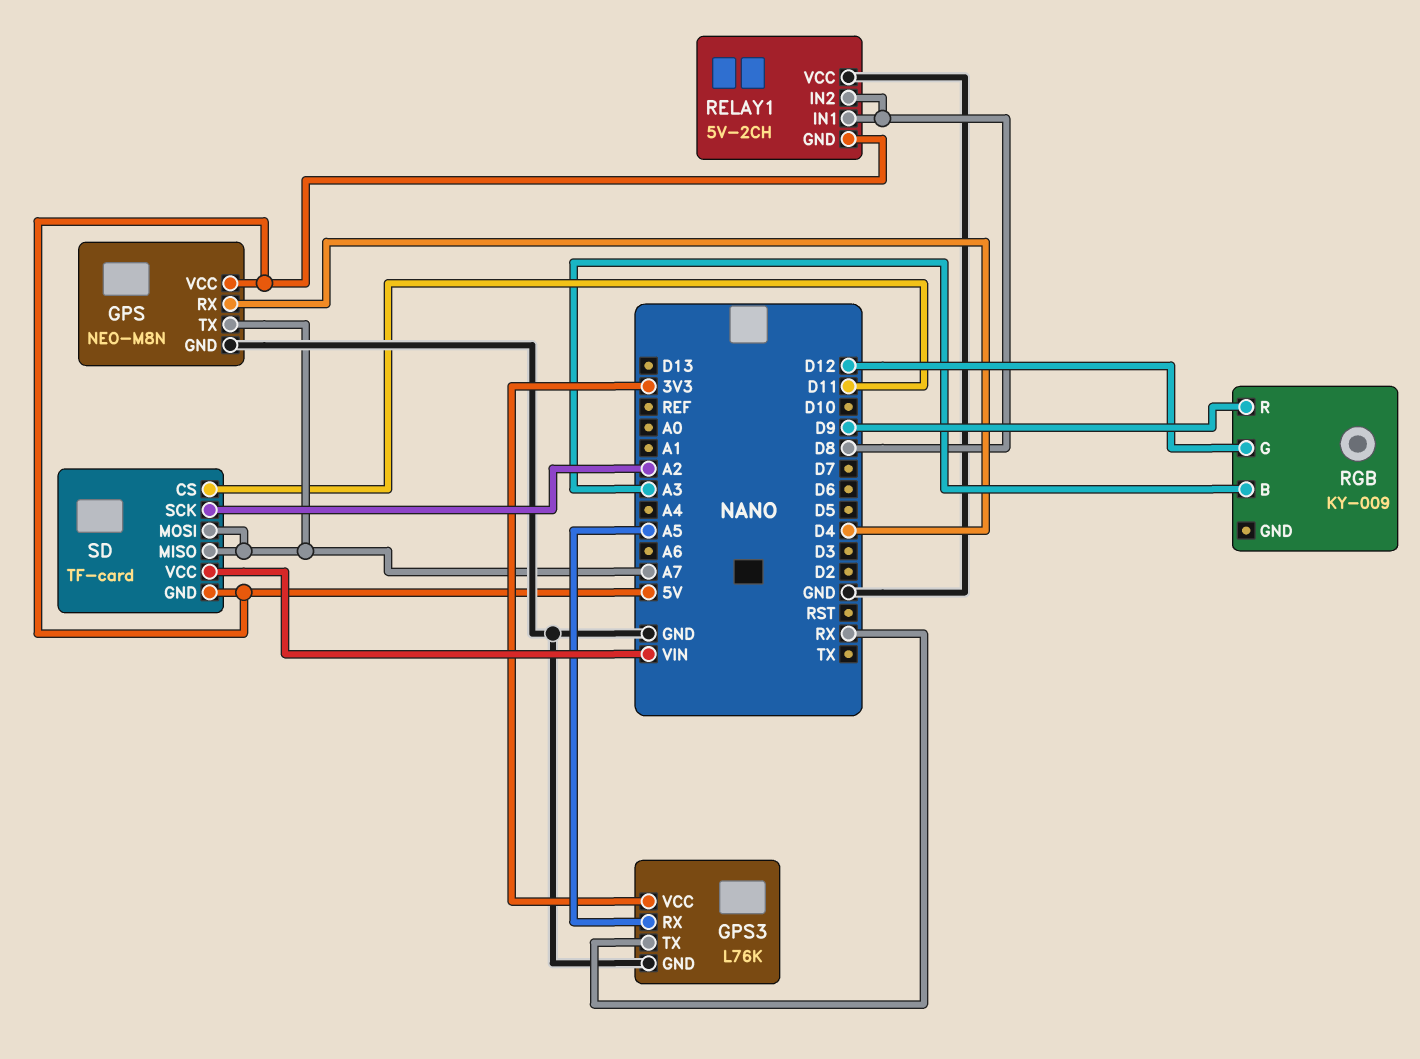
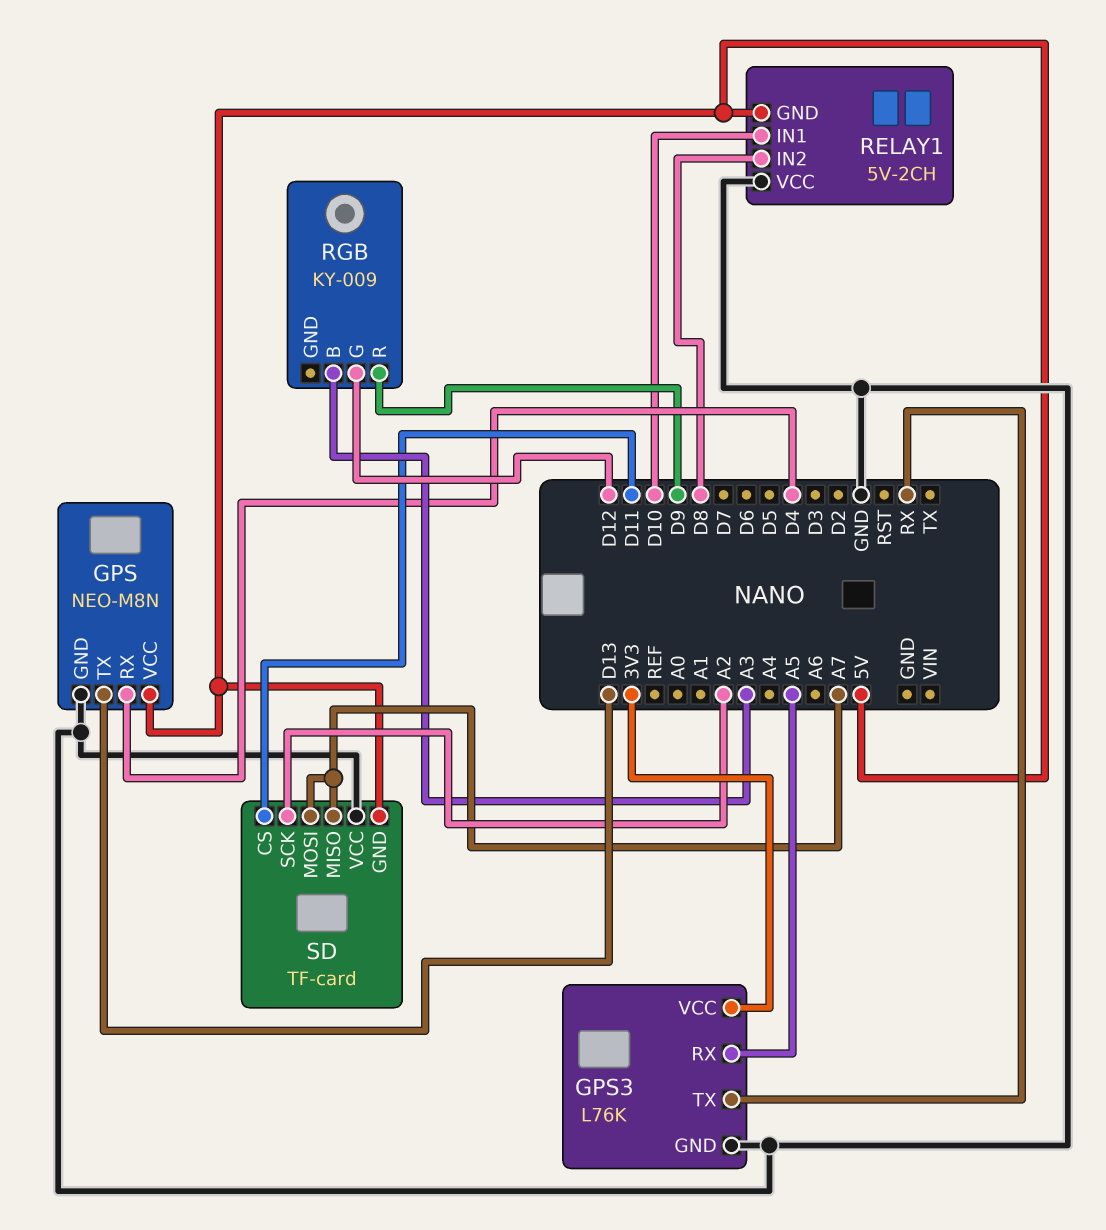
GPS pin TX: A7 -> D13
RELAY1 pin IN1: D8 -> D10
SD pin VCC: VIN -> GND

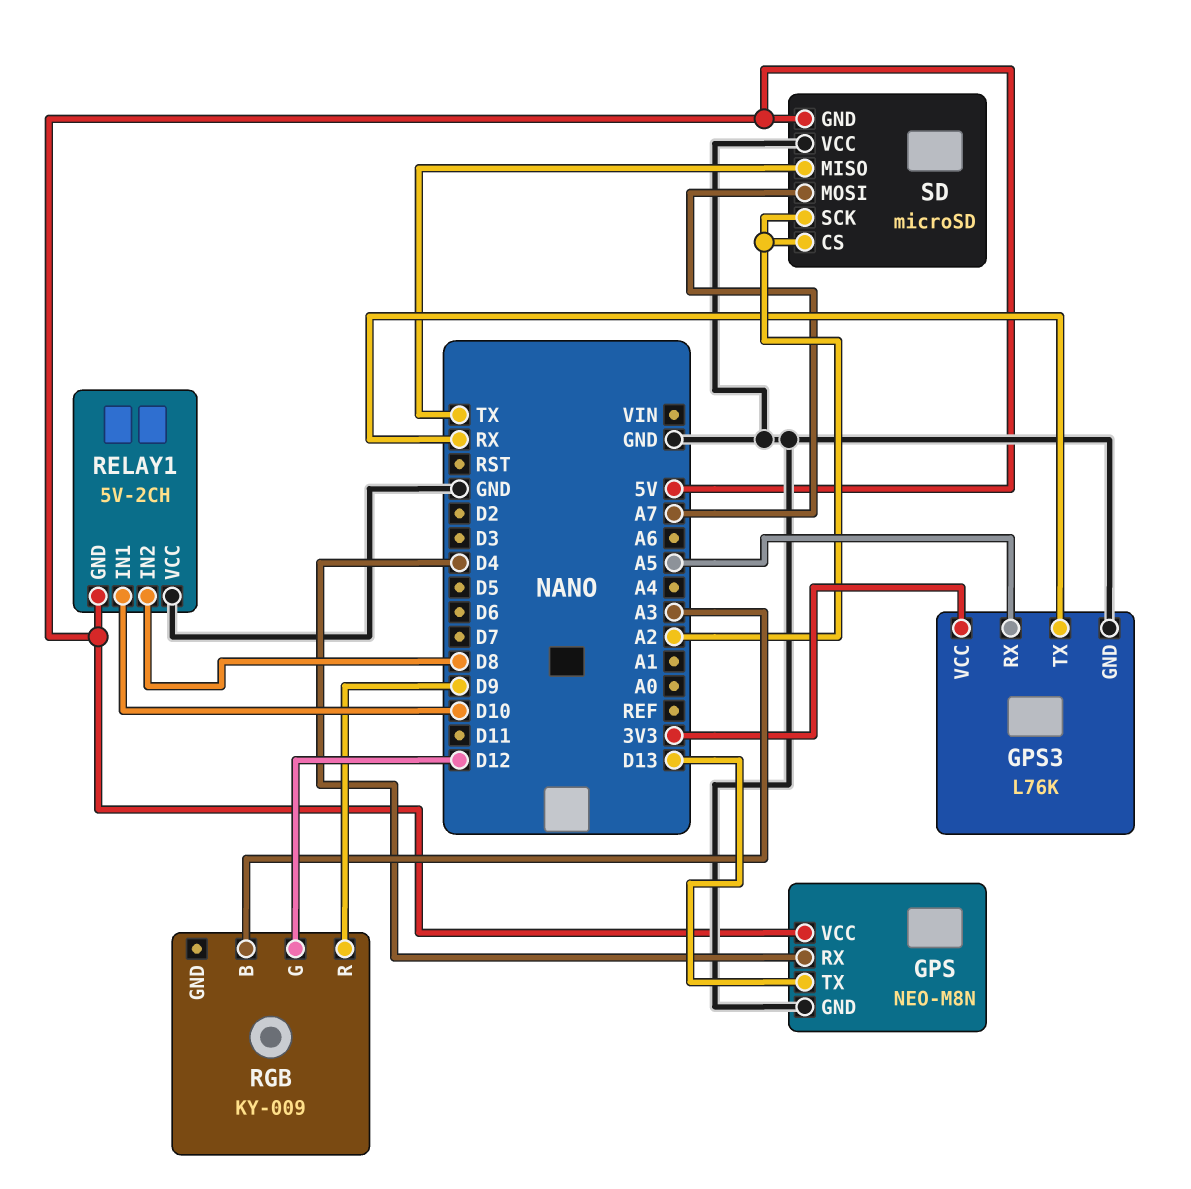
SD: TF-card -> microSD
SD pin CS: D11 -> A2
SD pin MISO: A7 -> TX

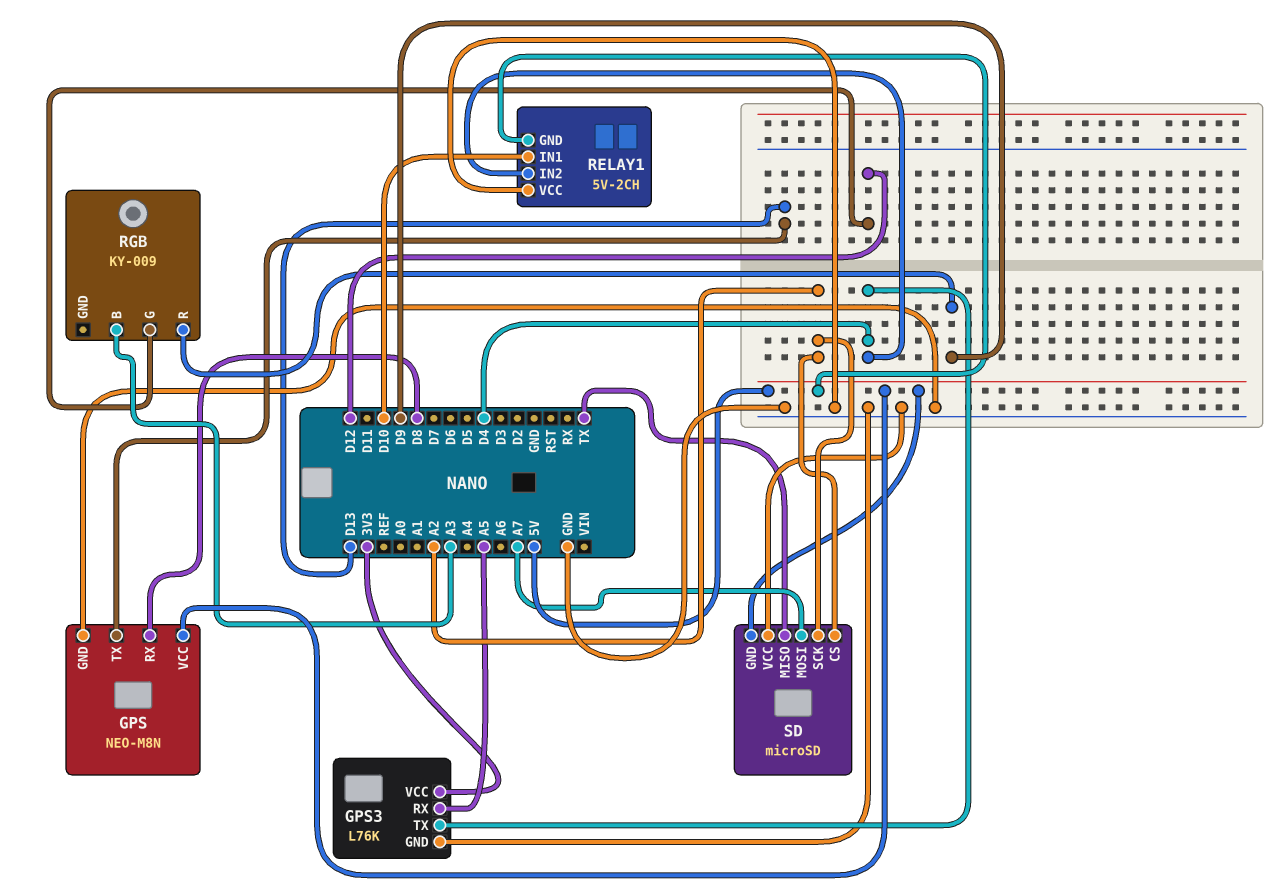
GPS pin RX: D4 -> D8
GPS3 pin TX: RX -> D4
RELAY1 pin IN2: D8 -> D4

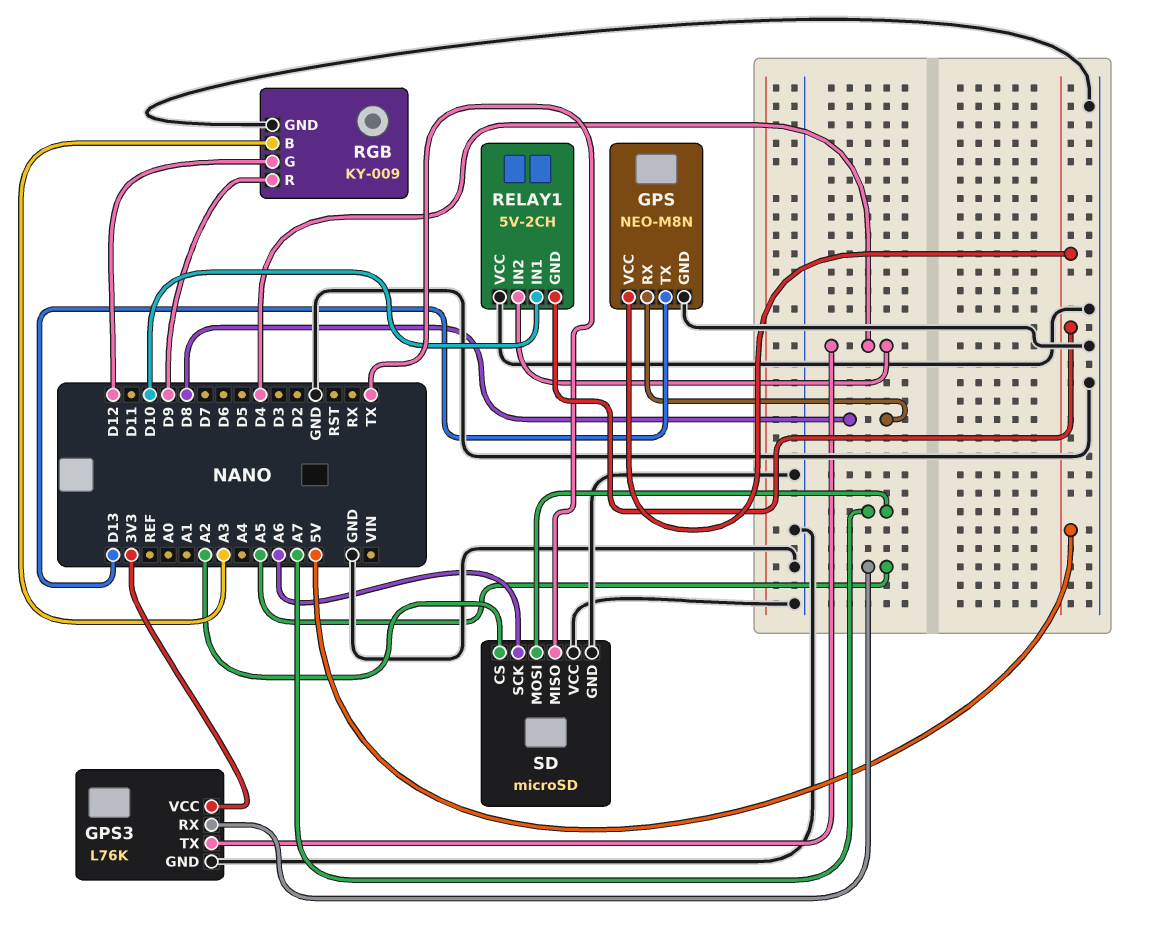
RGB pin GND: none -> GND
SD pin GND: 5V -> GND
SD pin SCK: A2 -> A6

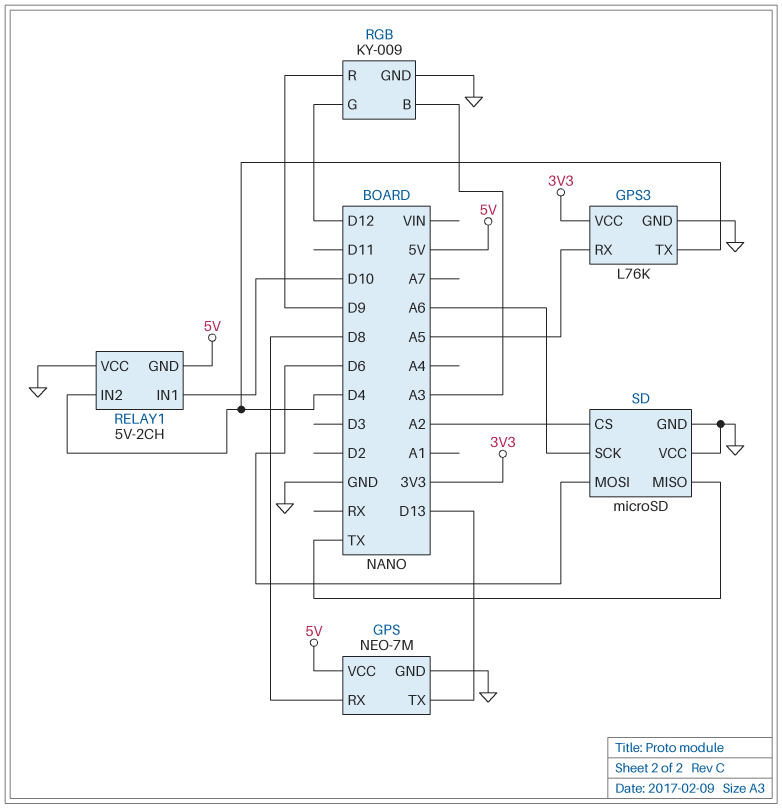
GPS: NEO-M8N -> NEO-7M
SD pin MOSI: A7 -> D6

